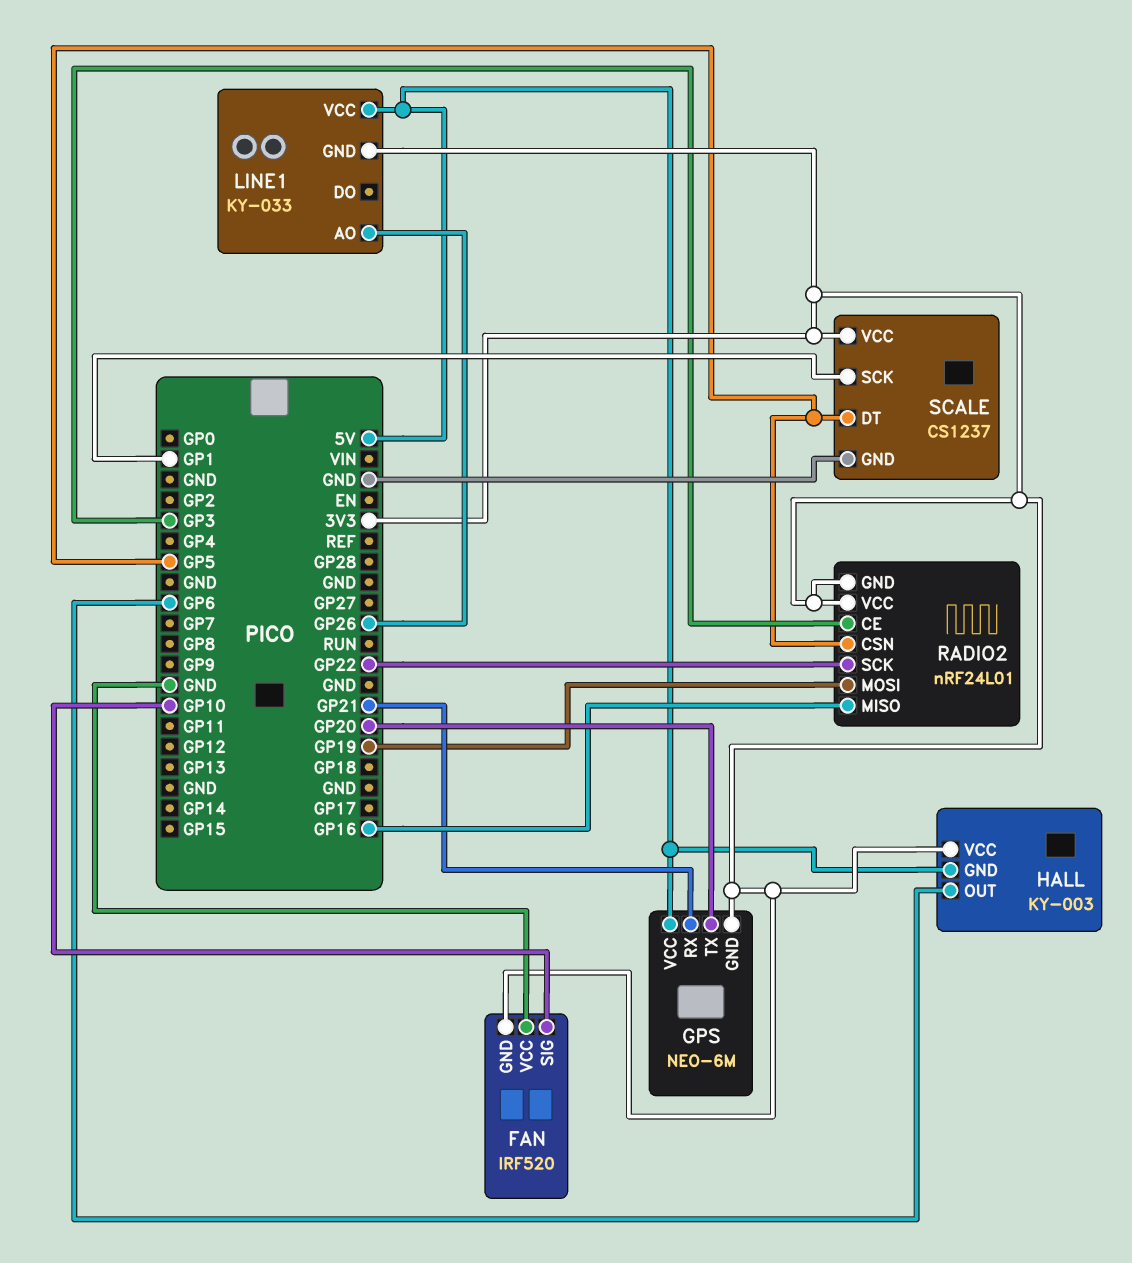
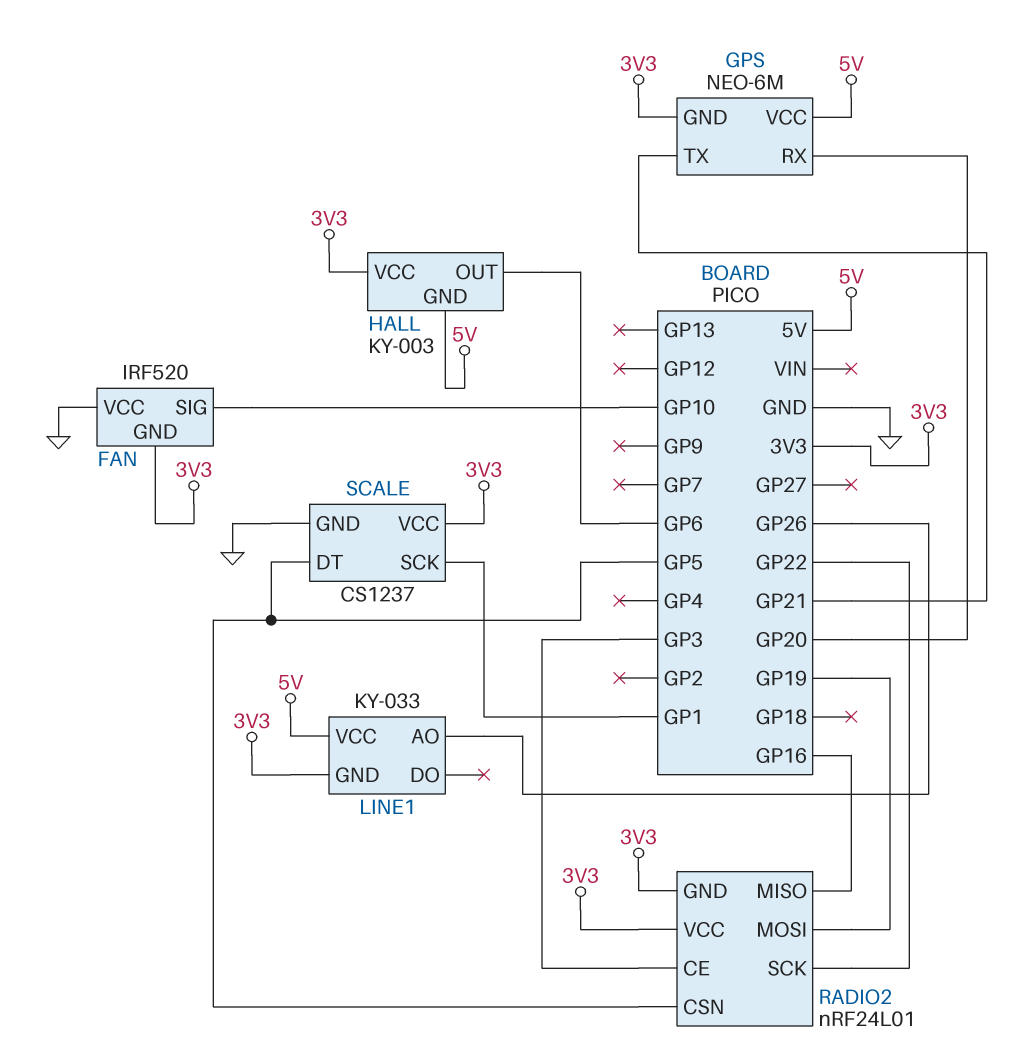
GPS pin RX: GP21 -> GP20
GPS pin TX: GP20 -> GP21

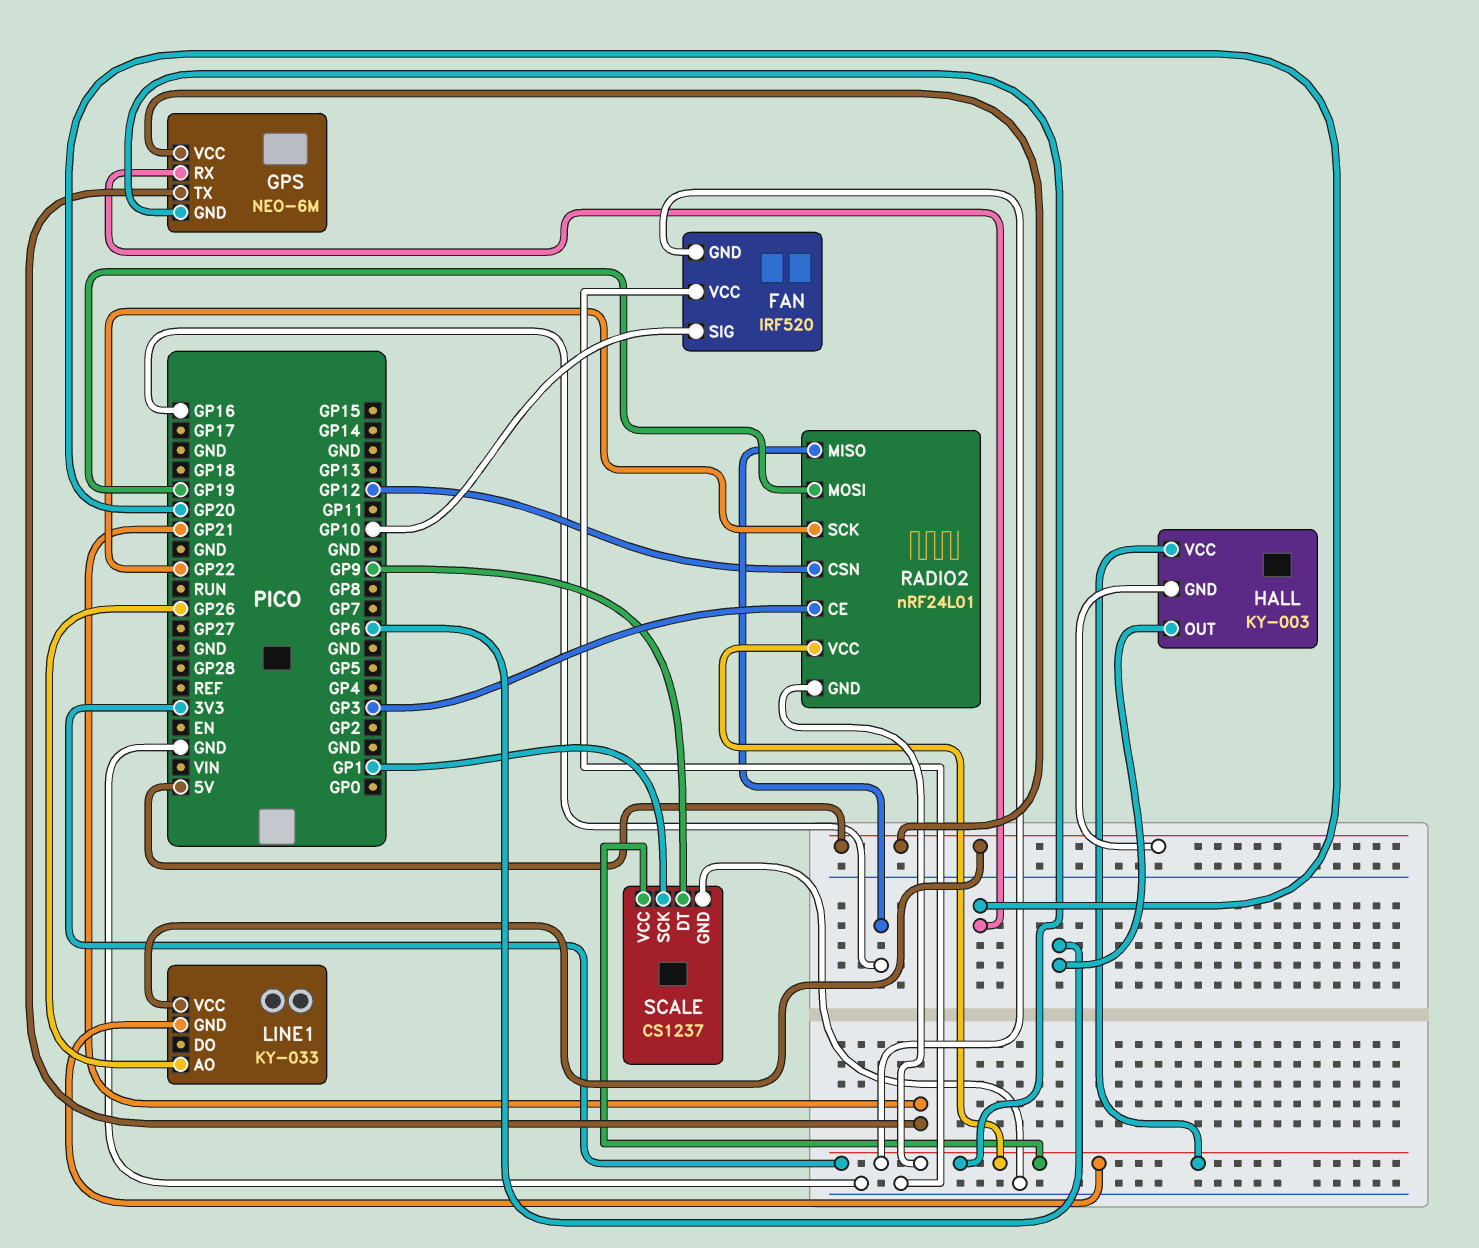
RADIO2 pin CSN: GP5 -> GP12
SCALE pin DT: GP5 -> GP9

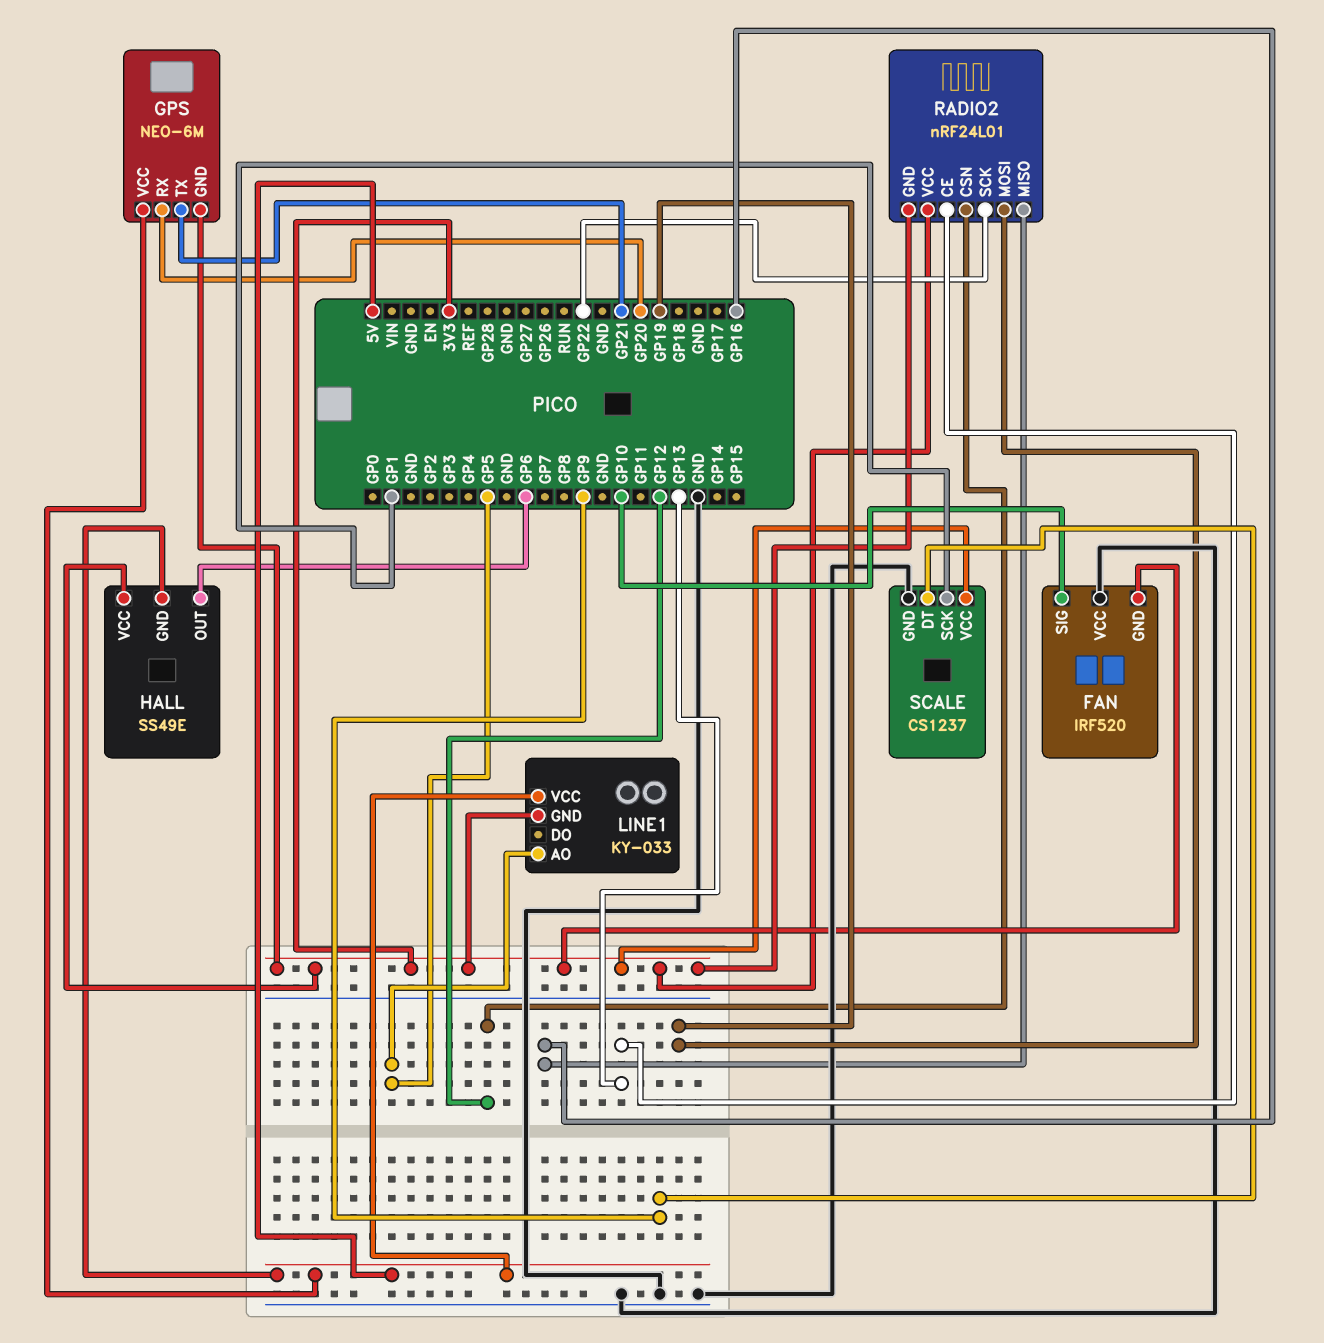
HALL: KY-003 -> SS49E
LINE1 pin AO: GP26 -> GP5
RADIO2 pin CE: GP3 -> GP13

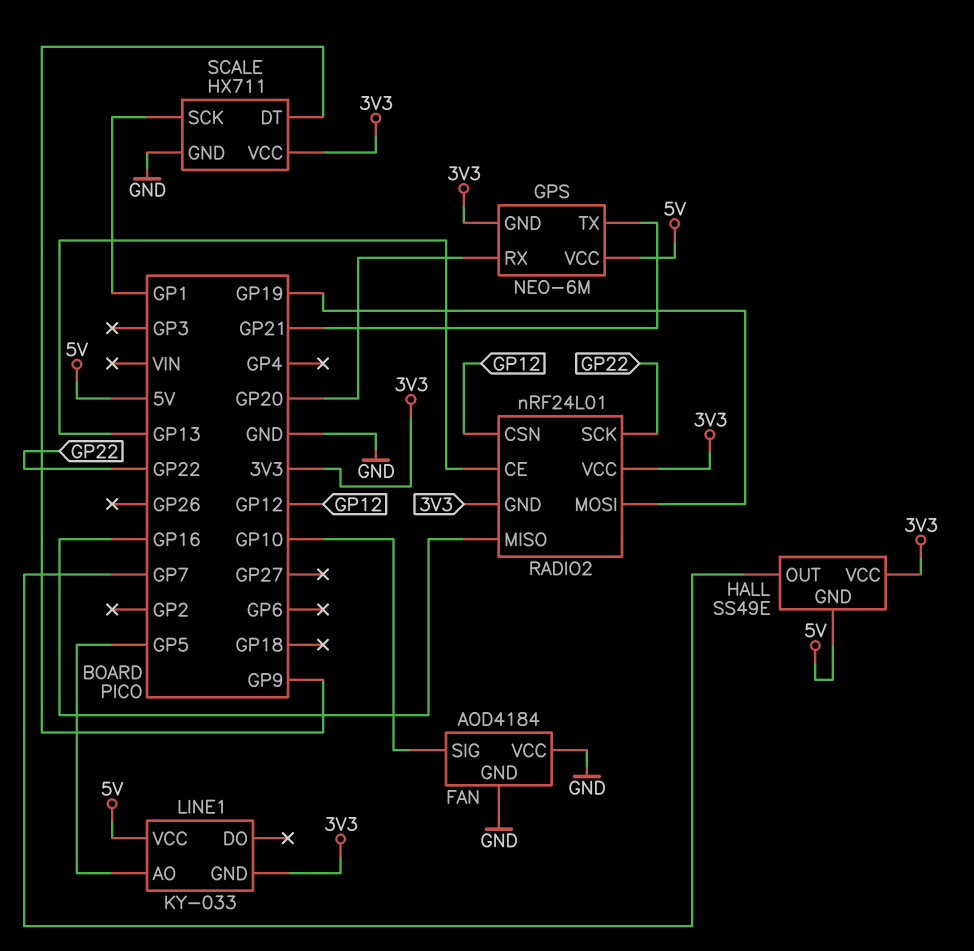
FAN: IRF520 -> AOD4184
FAN pin GND: 3V3 -> GND
HALL pin OUT: GP6 -> GP7
SCALE: CS1237 -> HX711

